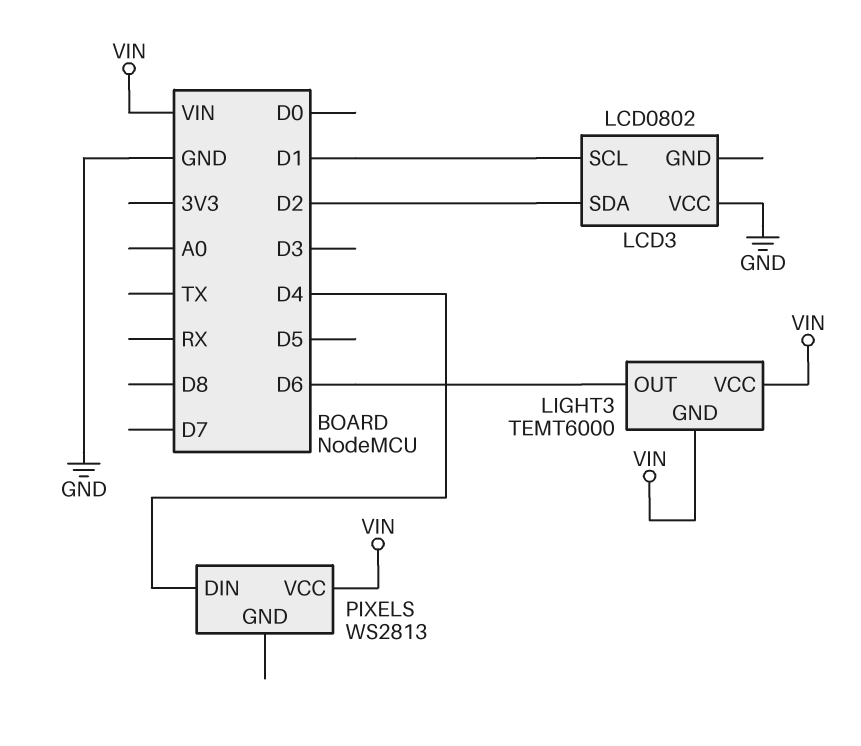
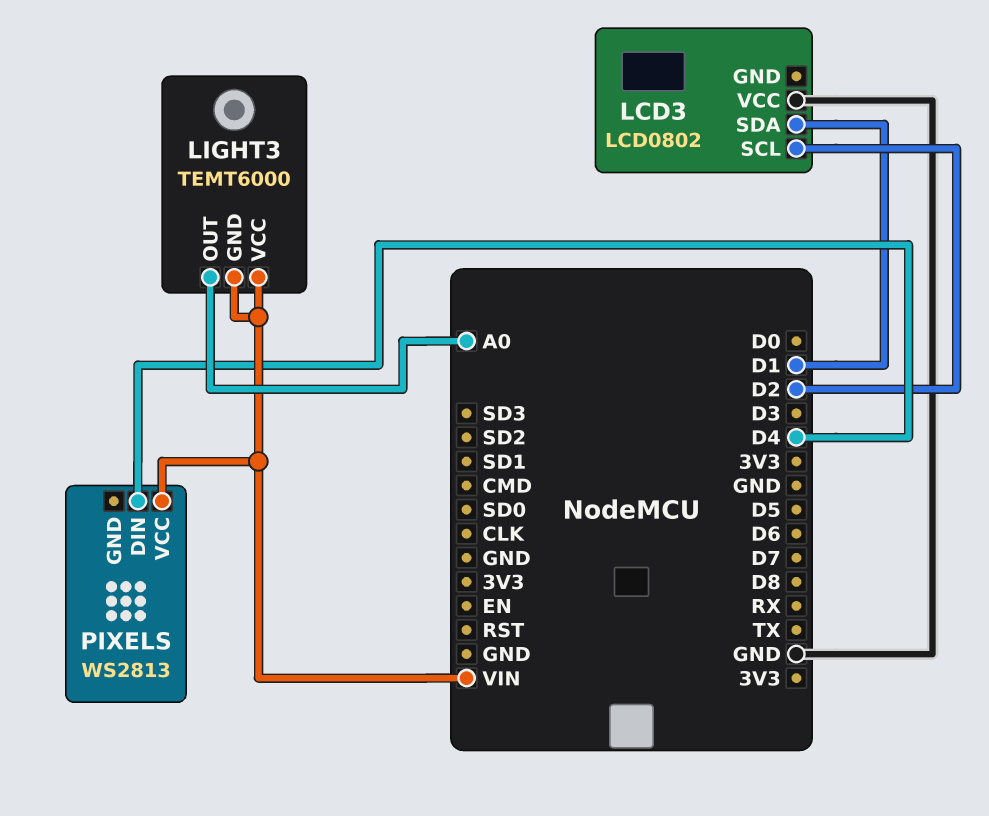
LCD3 pin SCL: D1 -> D2
LCD3 pin SDA: D2 -> D1
LIGHT3 pin OUT: D6 -> A0

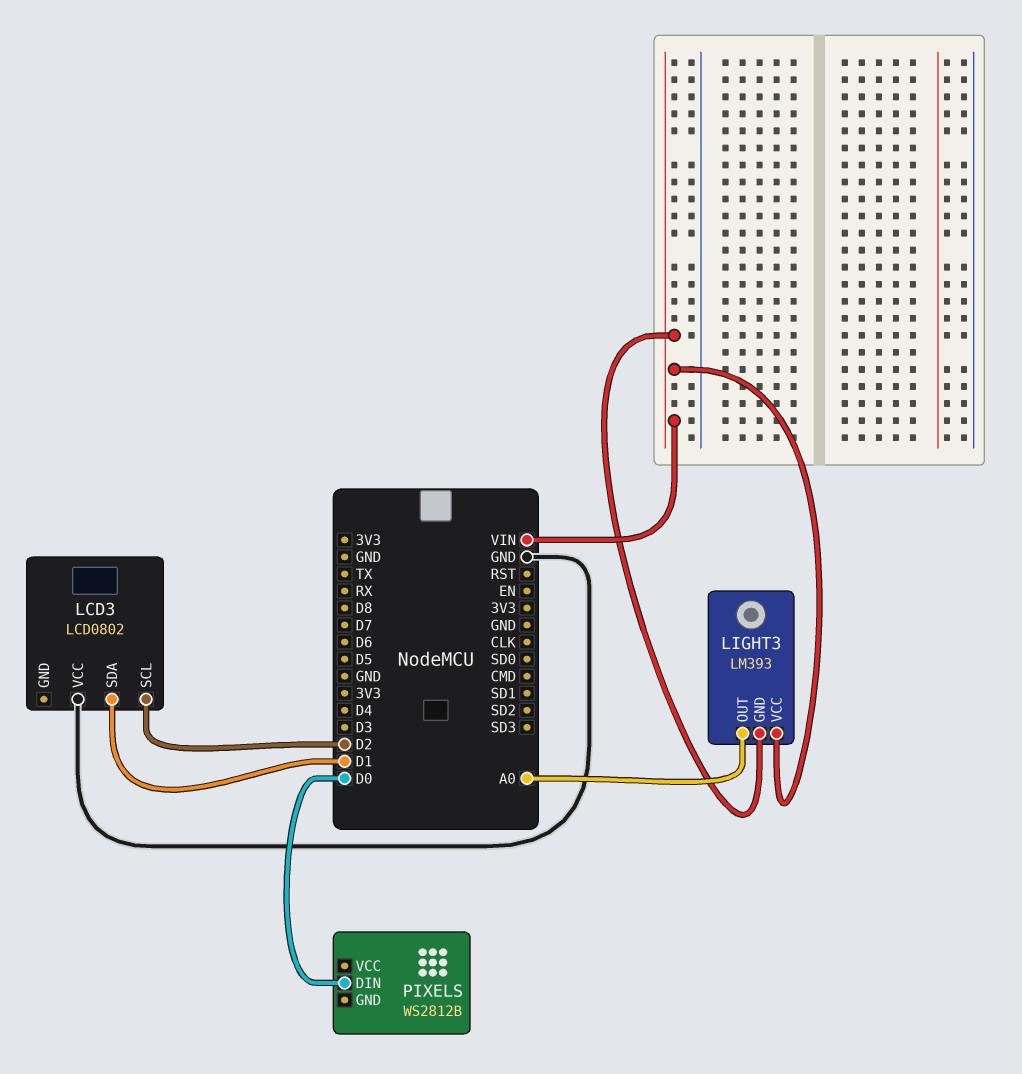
LIGHT3: TEMT6000 -> LM393
PIXELS: WS2813 -> WS2812B
PIXELS pin DIN: D4 -> D0
PIXELS pin VCC: VIN -> none

